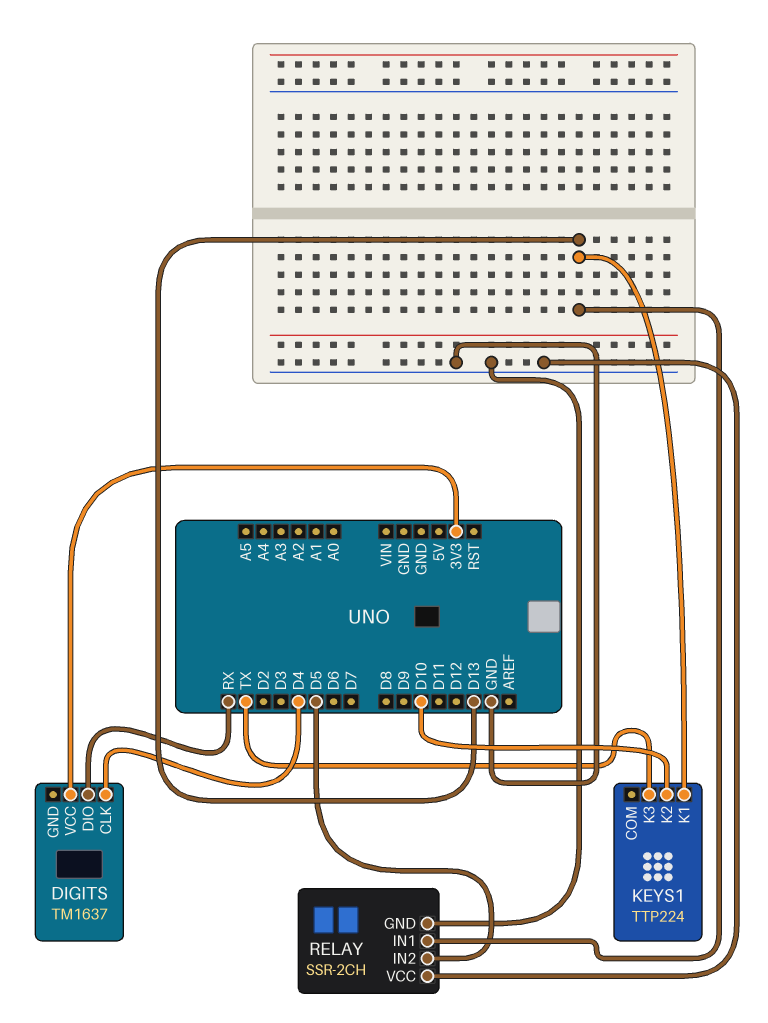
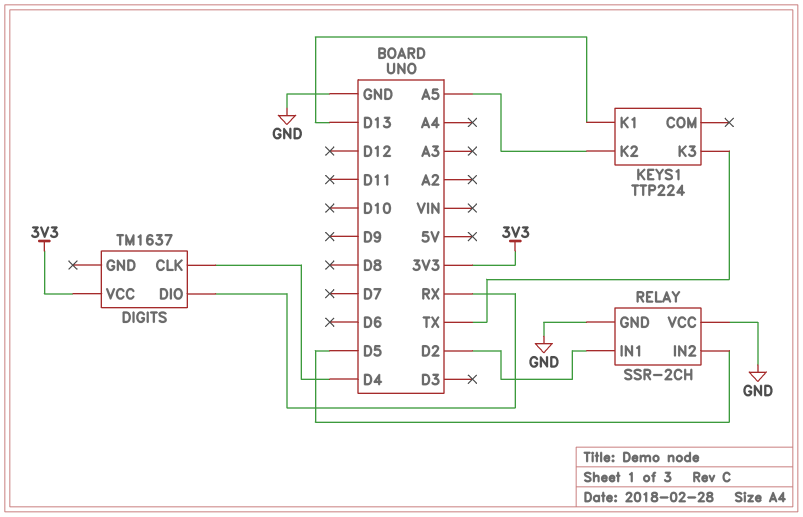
KEYS1 pin K2: D10 -> A5
RELAY pin IN1: D13 -> D2

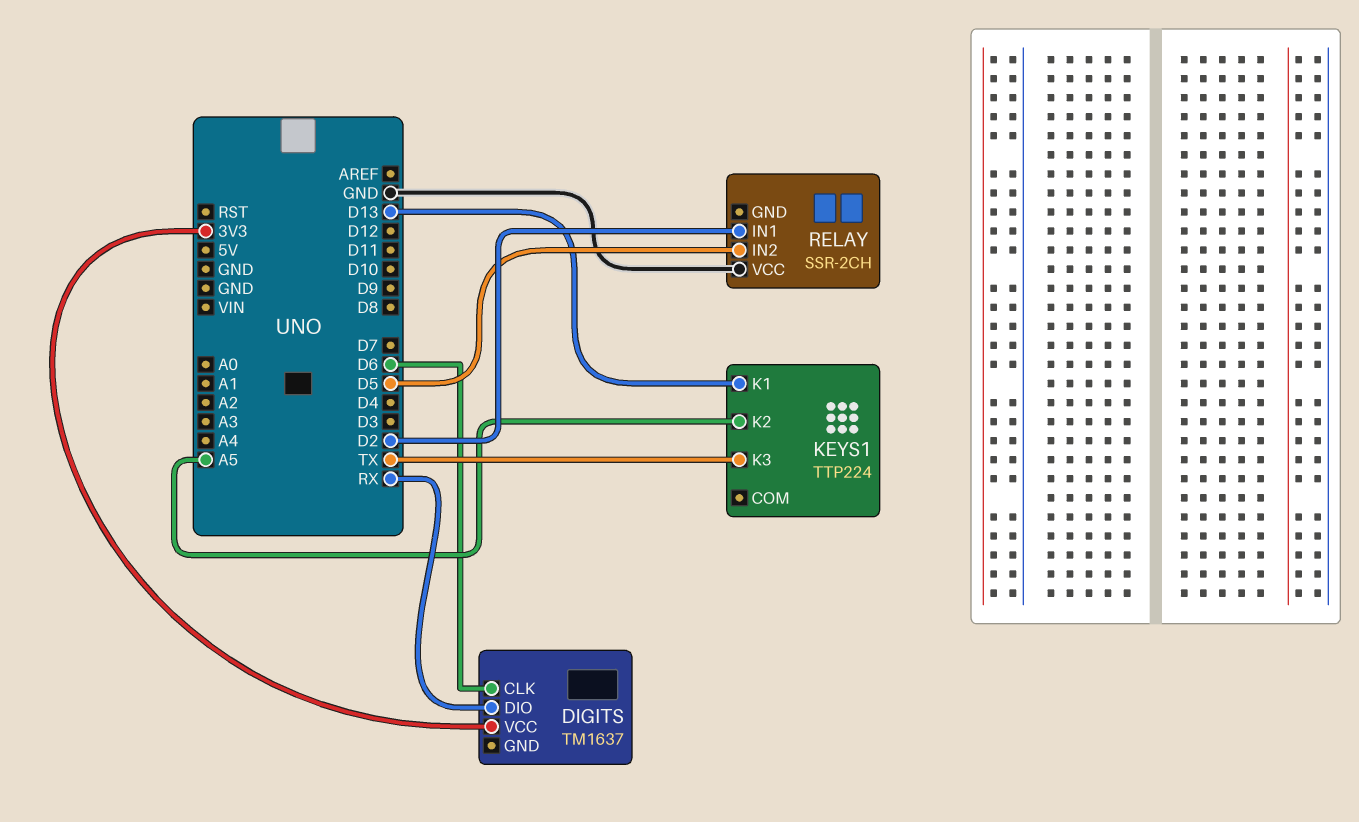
DIGITS pin CLK: D4 -> D6
RELAY pin GND: GND -> none

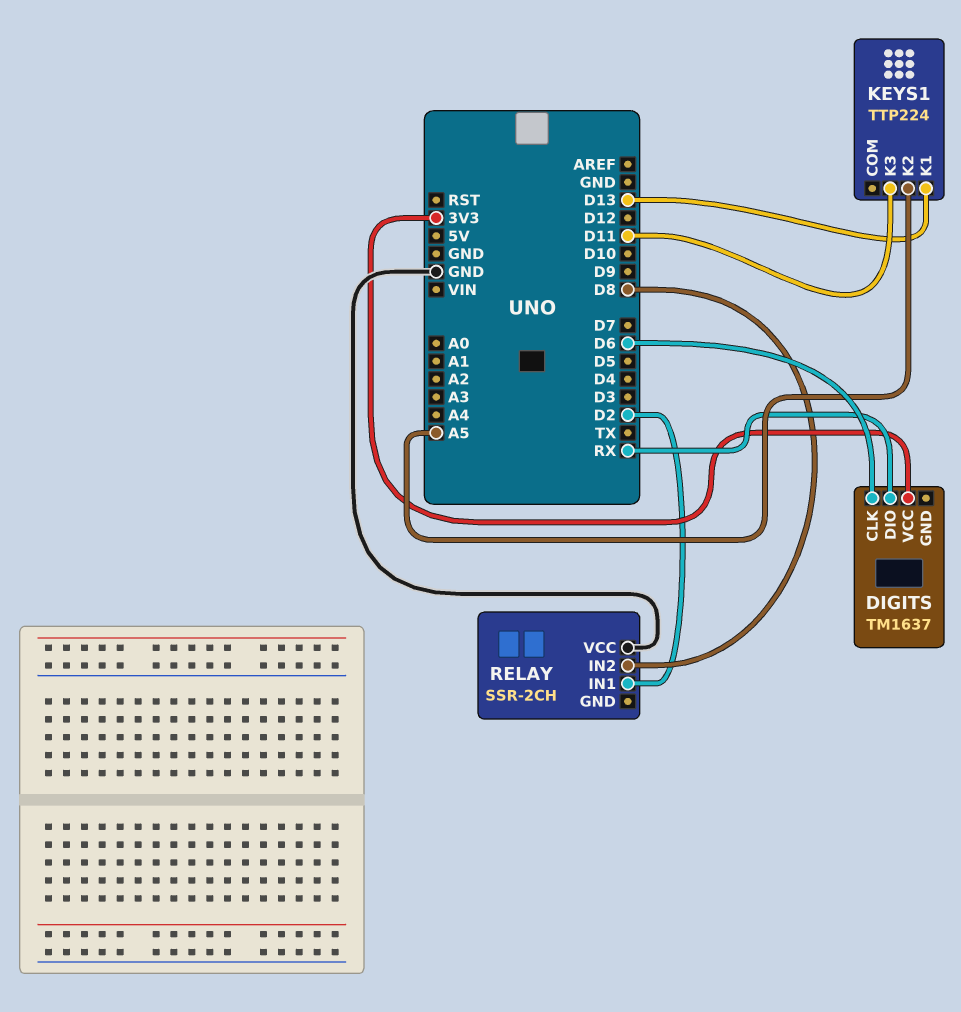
KEYS1 pin K3: TX -> D11
RELAY pin IN2: D5 -> D8

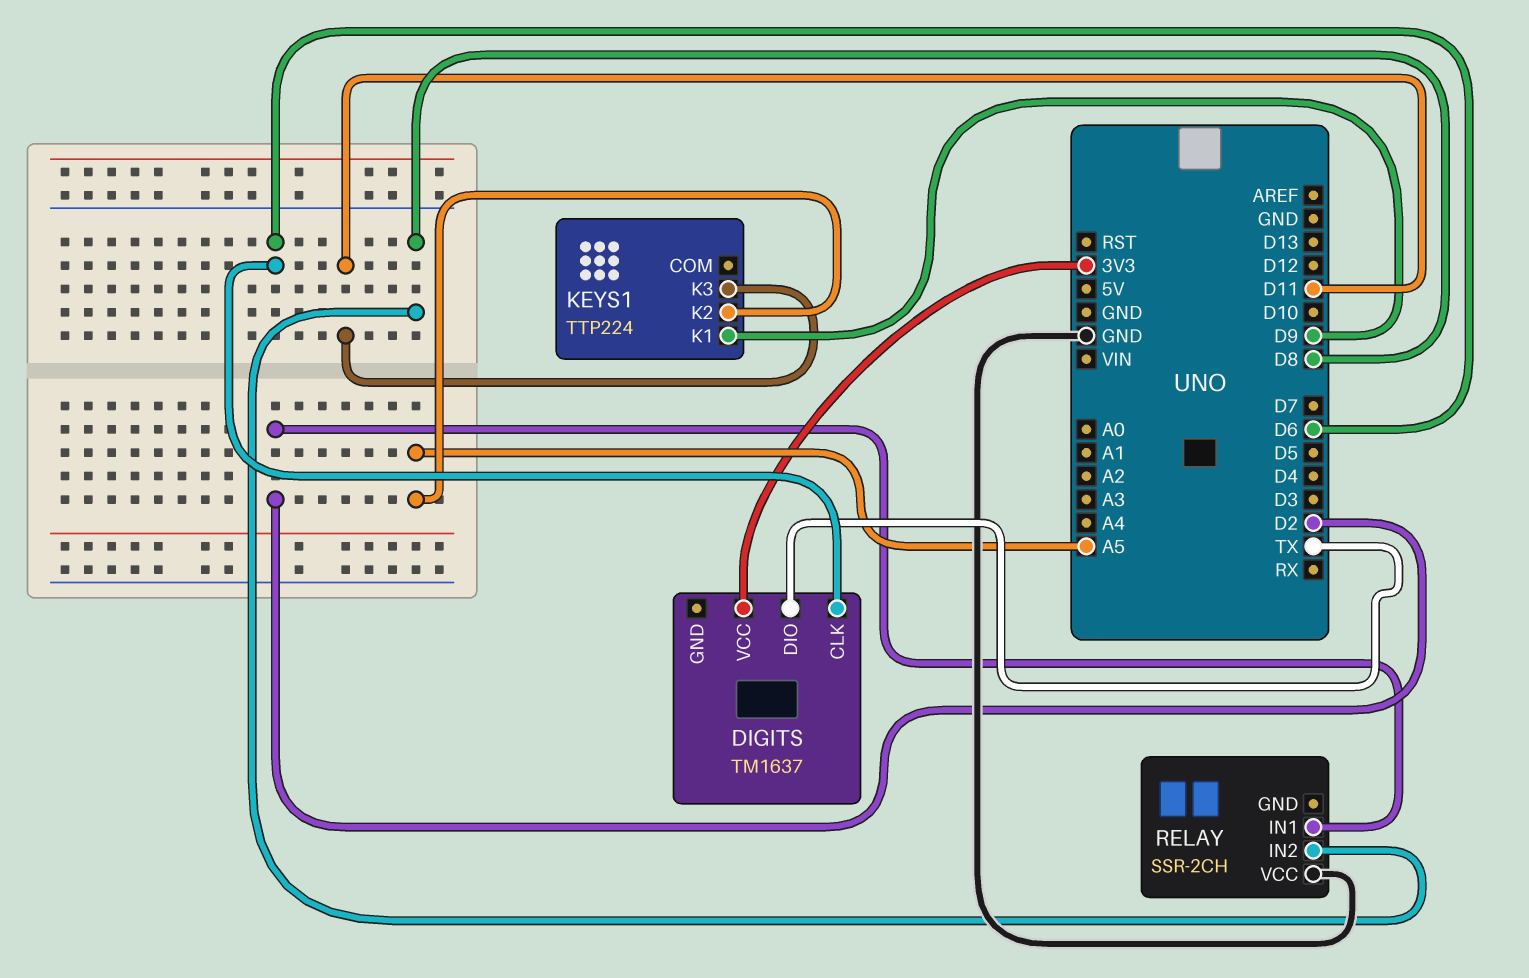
DIGITS pin DIO: RX -> TX
KEYS1 pin K1: D13 -> D9

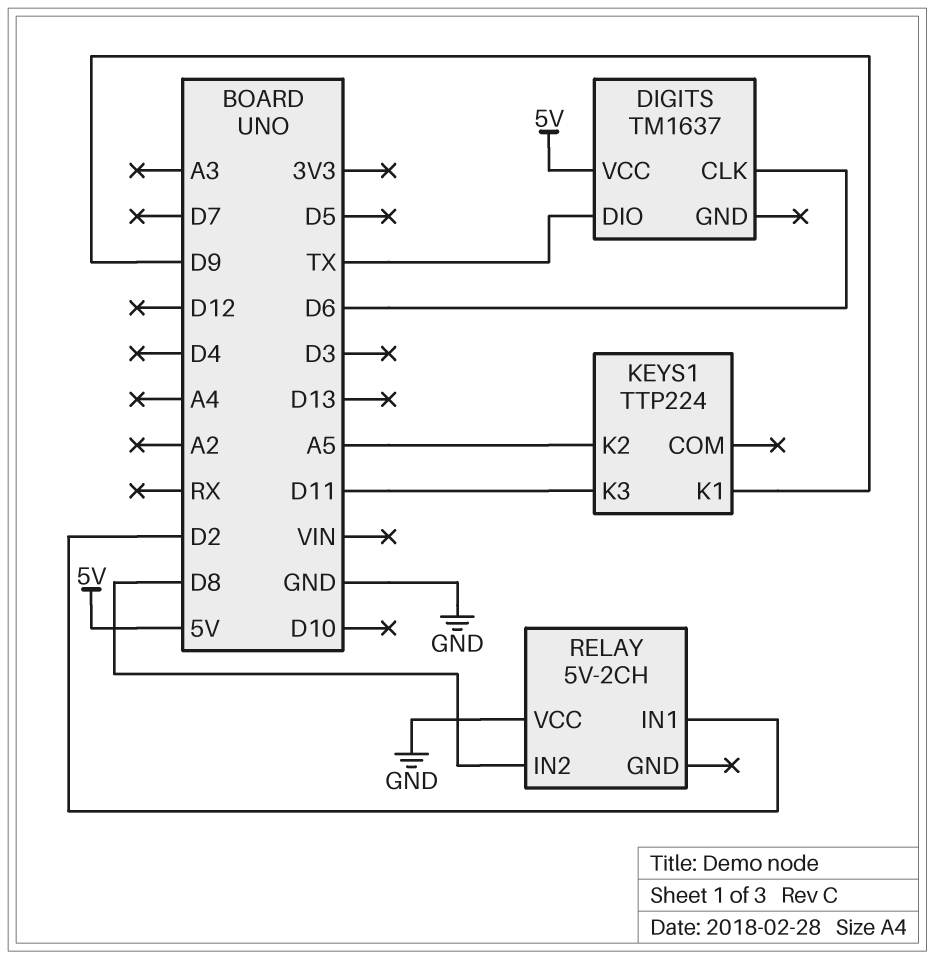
DIGITS pin VCC: 3V3 -> 5V
RELAY: SSR-2CH -> 5V-2CH

